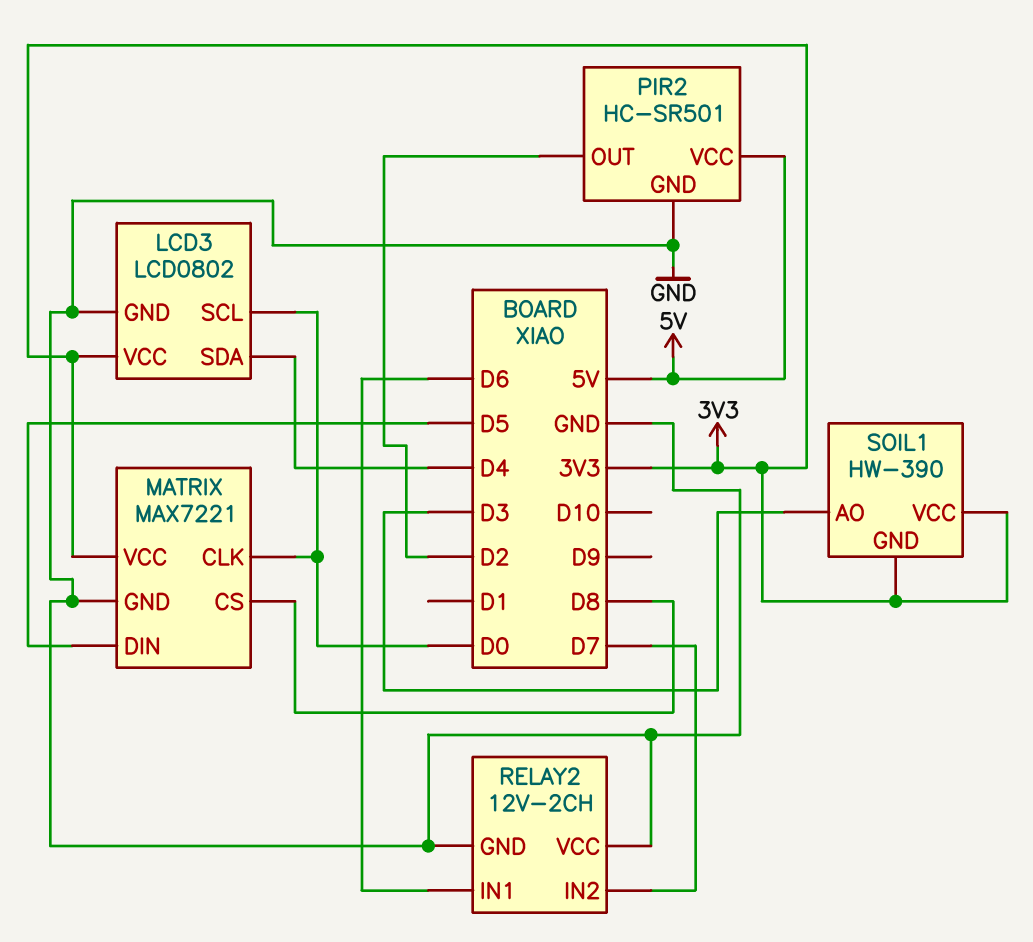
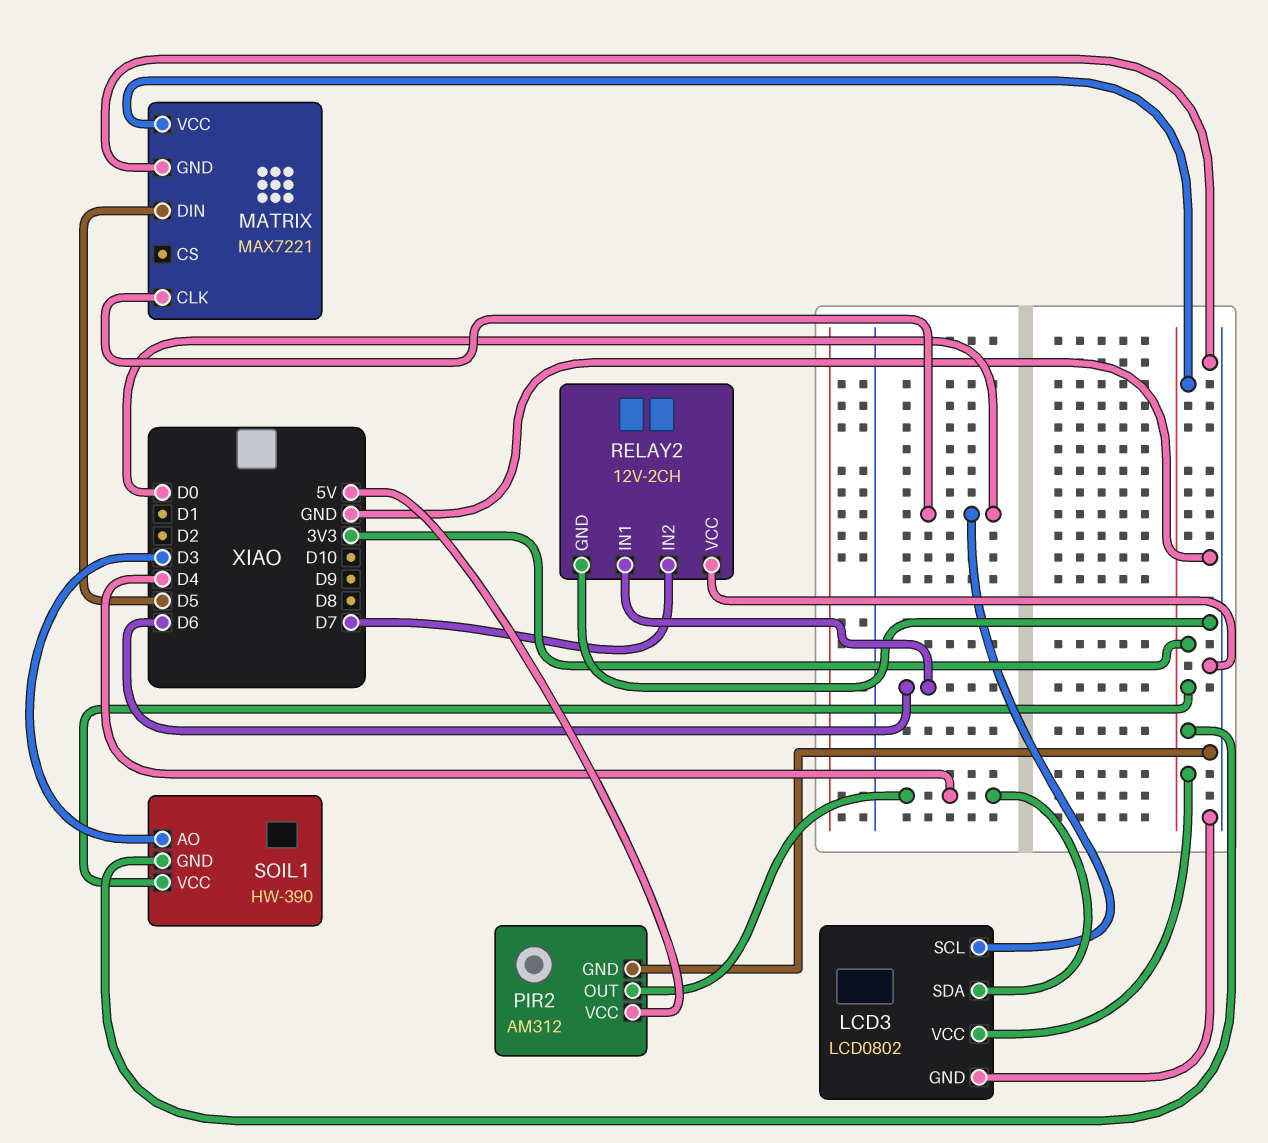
MATRIX pin CS: D8 -> none
PIR2: HC-SR501 -> AM312
PIR2 pin OUT: D2 -> D4

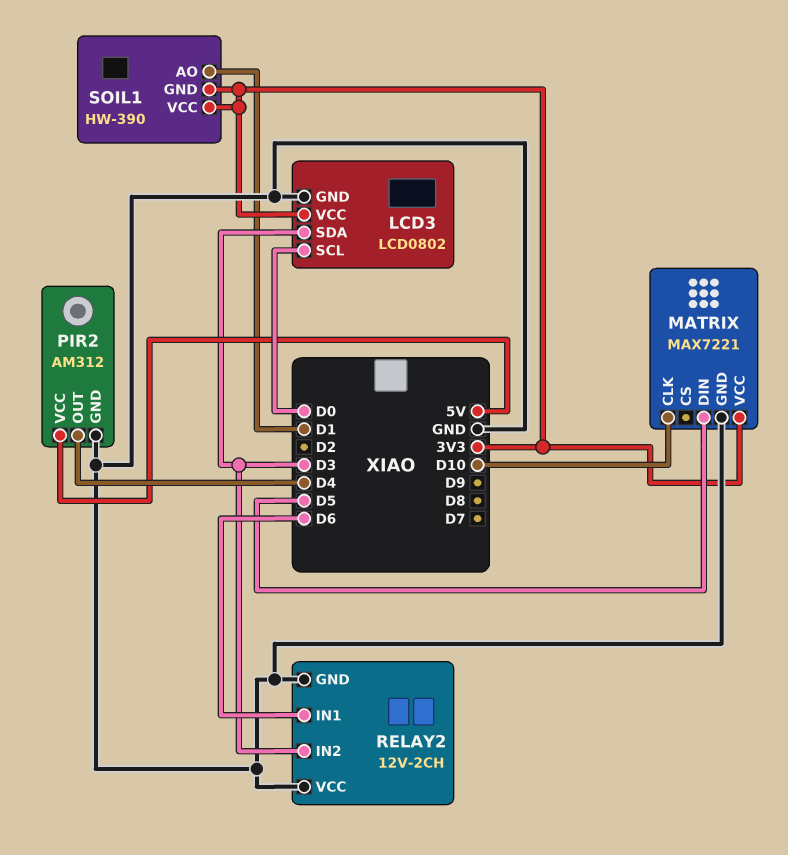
LCD3 pin SDA: D4 -> D3
MATRIX pin CLK: D0 -> D10
RELAY2 pin IN2: D7 -> D3
SOIL1 pin AO: D3 -> D1

